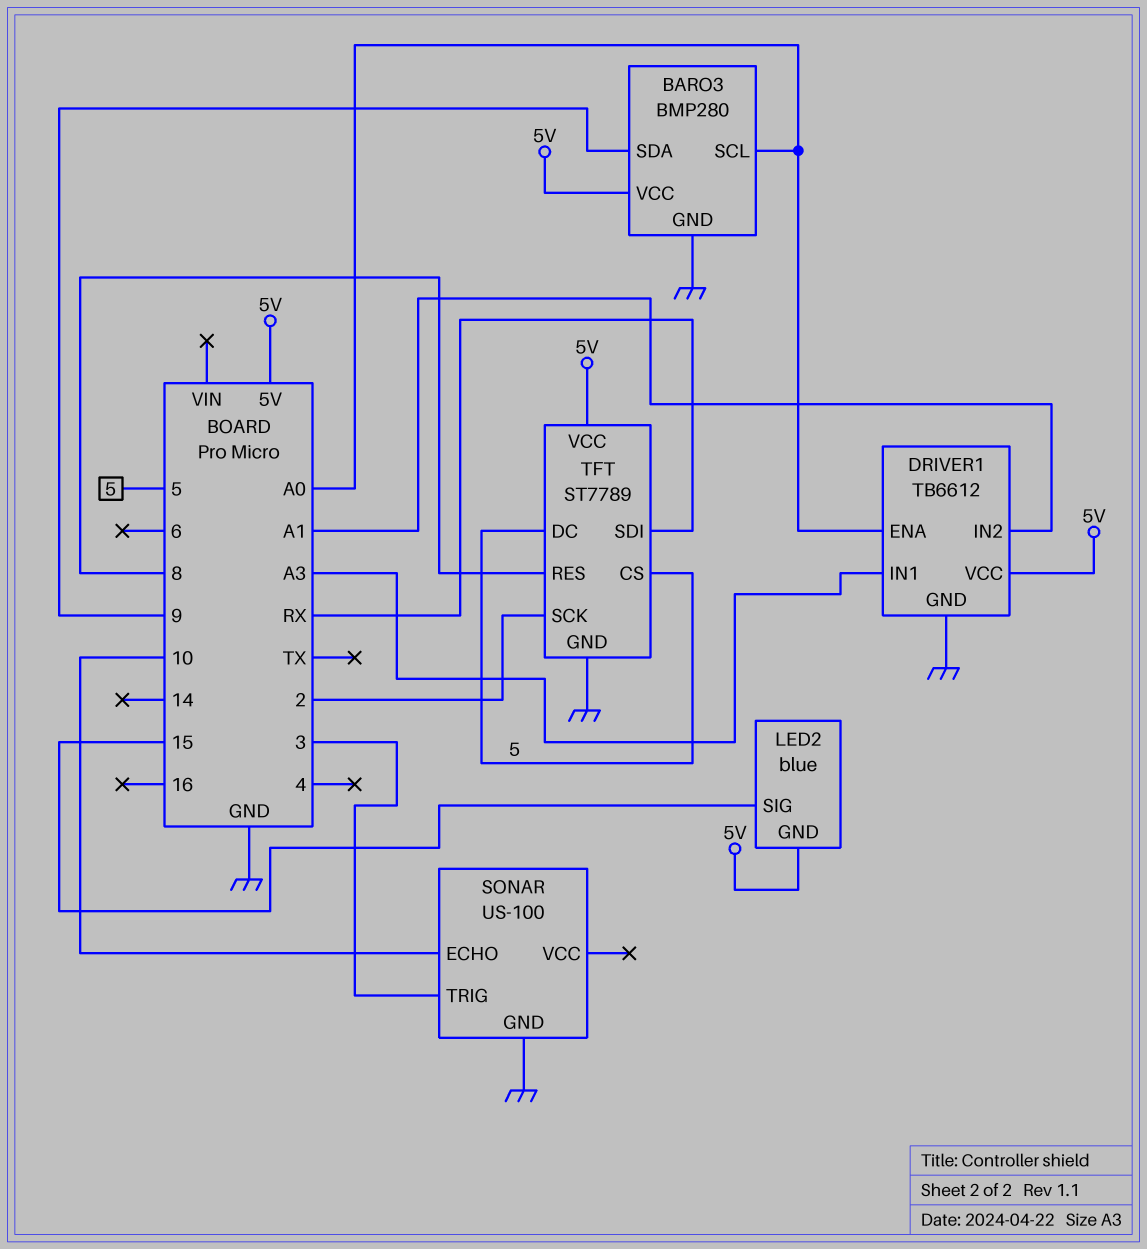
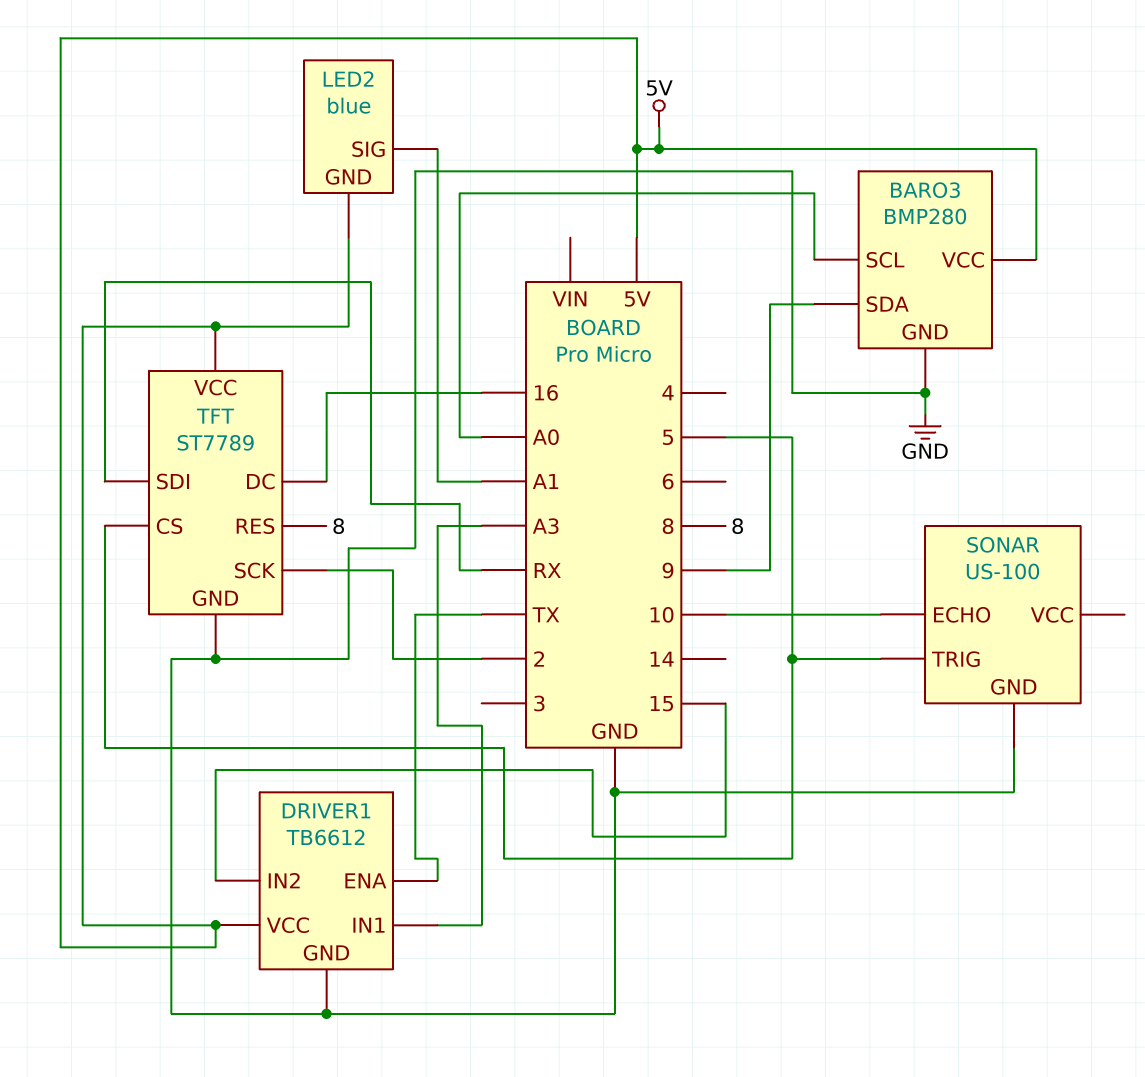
DRIVER1 pin ENA: A0 -> TX
DRIVER1 pin IN2: A1 -> 15
LED2 pin SIG: 15 -> A1
SONAR pin TRIG: 3 -> 5
TFT pin DC: 5 -> 16

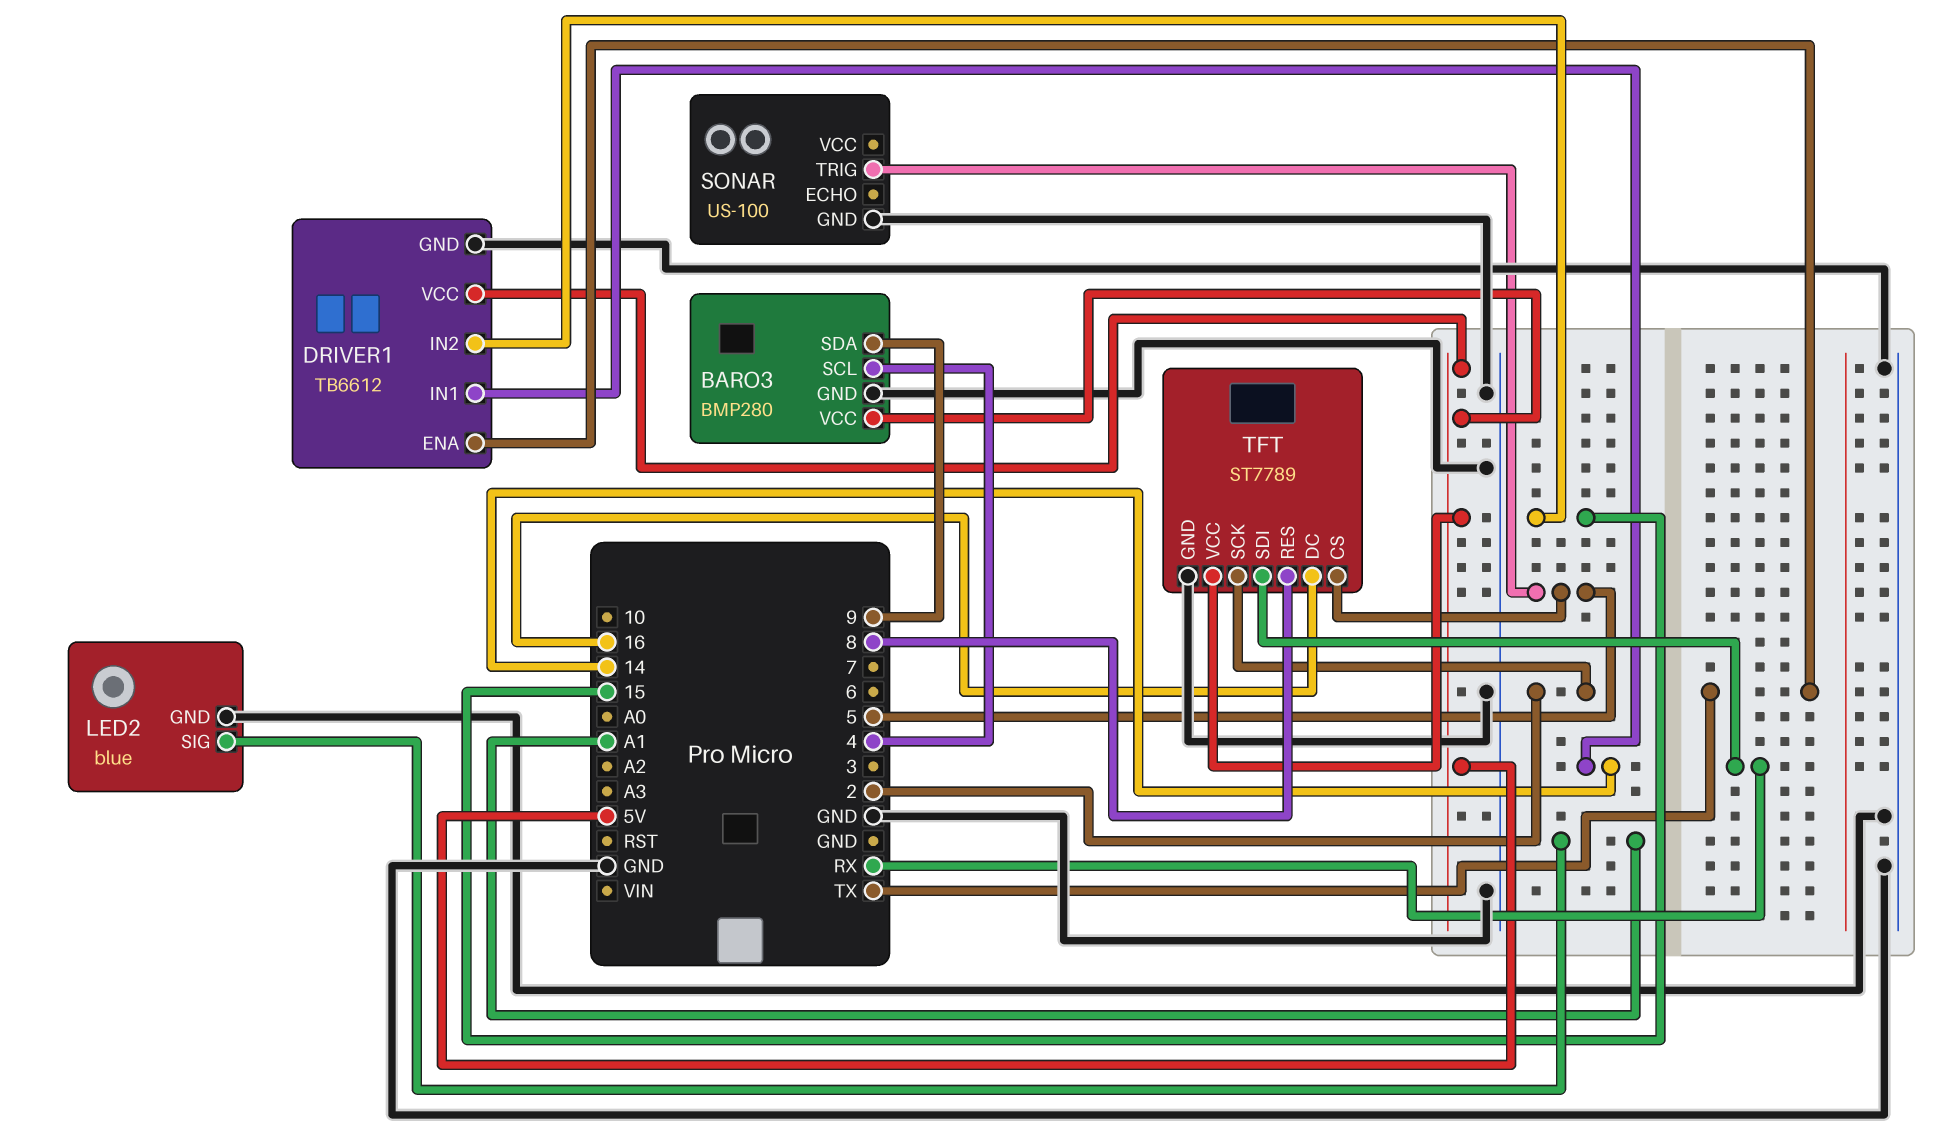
BARO3 pin SCL: A0 -> 4
DRIVER1 pin IN1: A3 -> 14
LED2 pin GND: 5V -> GND
SONAR pin ECHO: 10 -> none

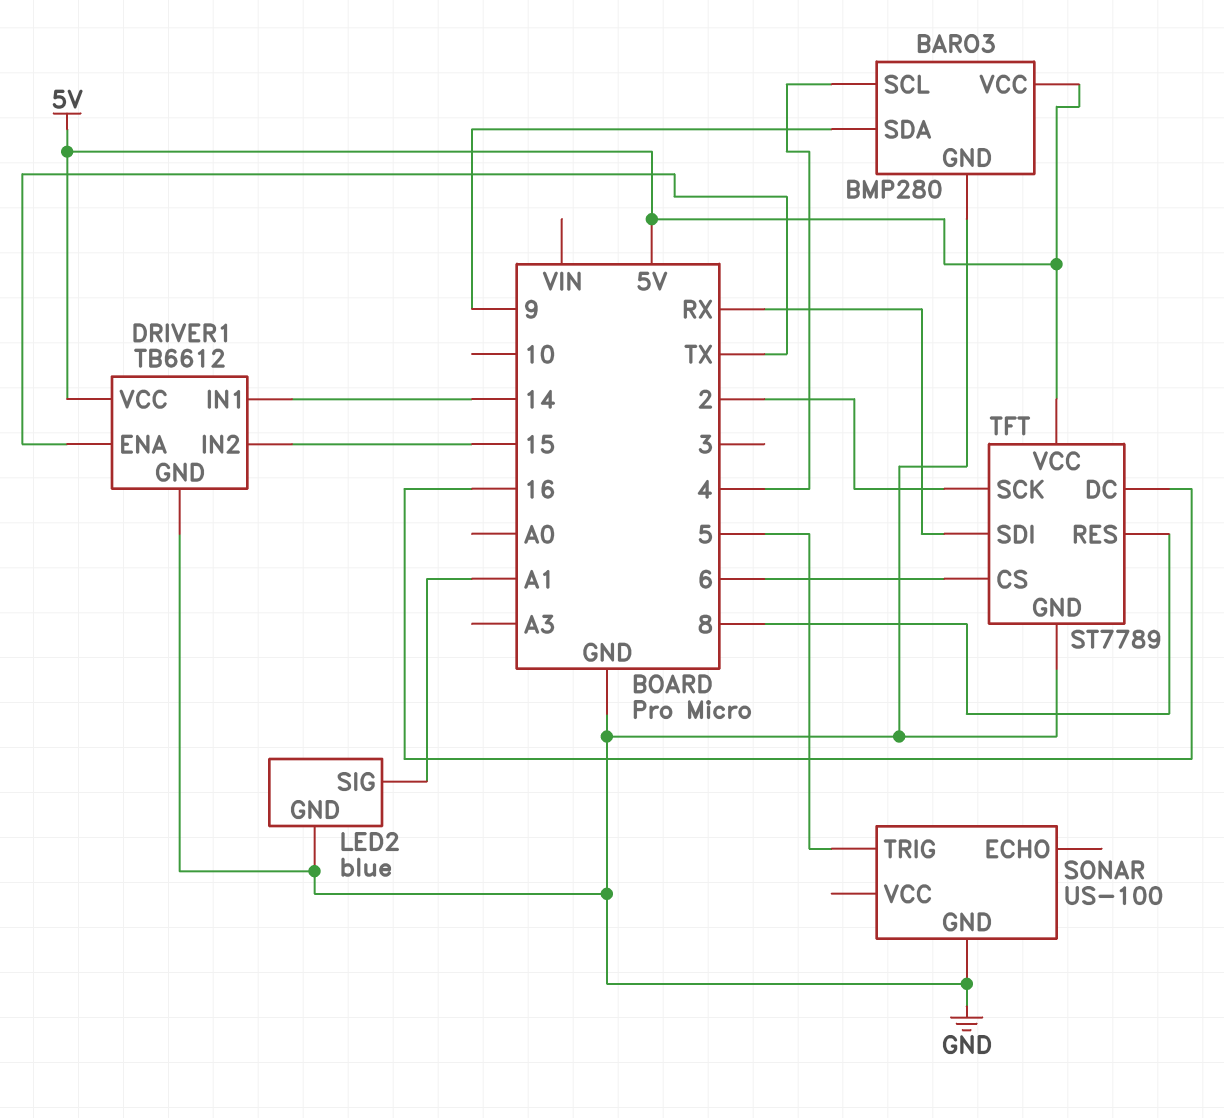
TFT pin CS: 5 -> 6

